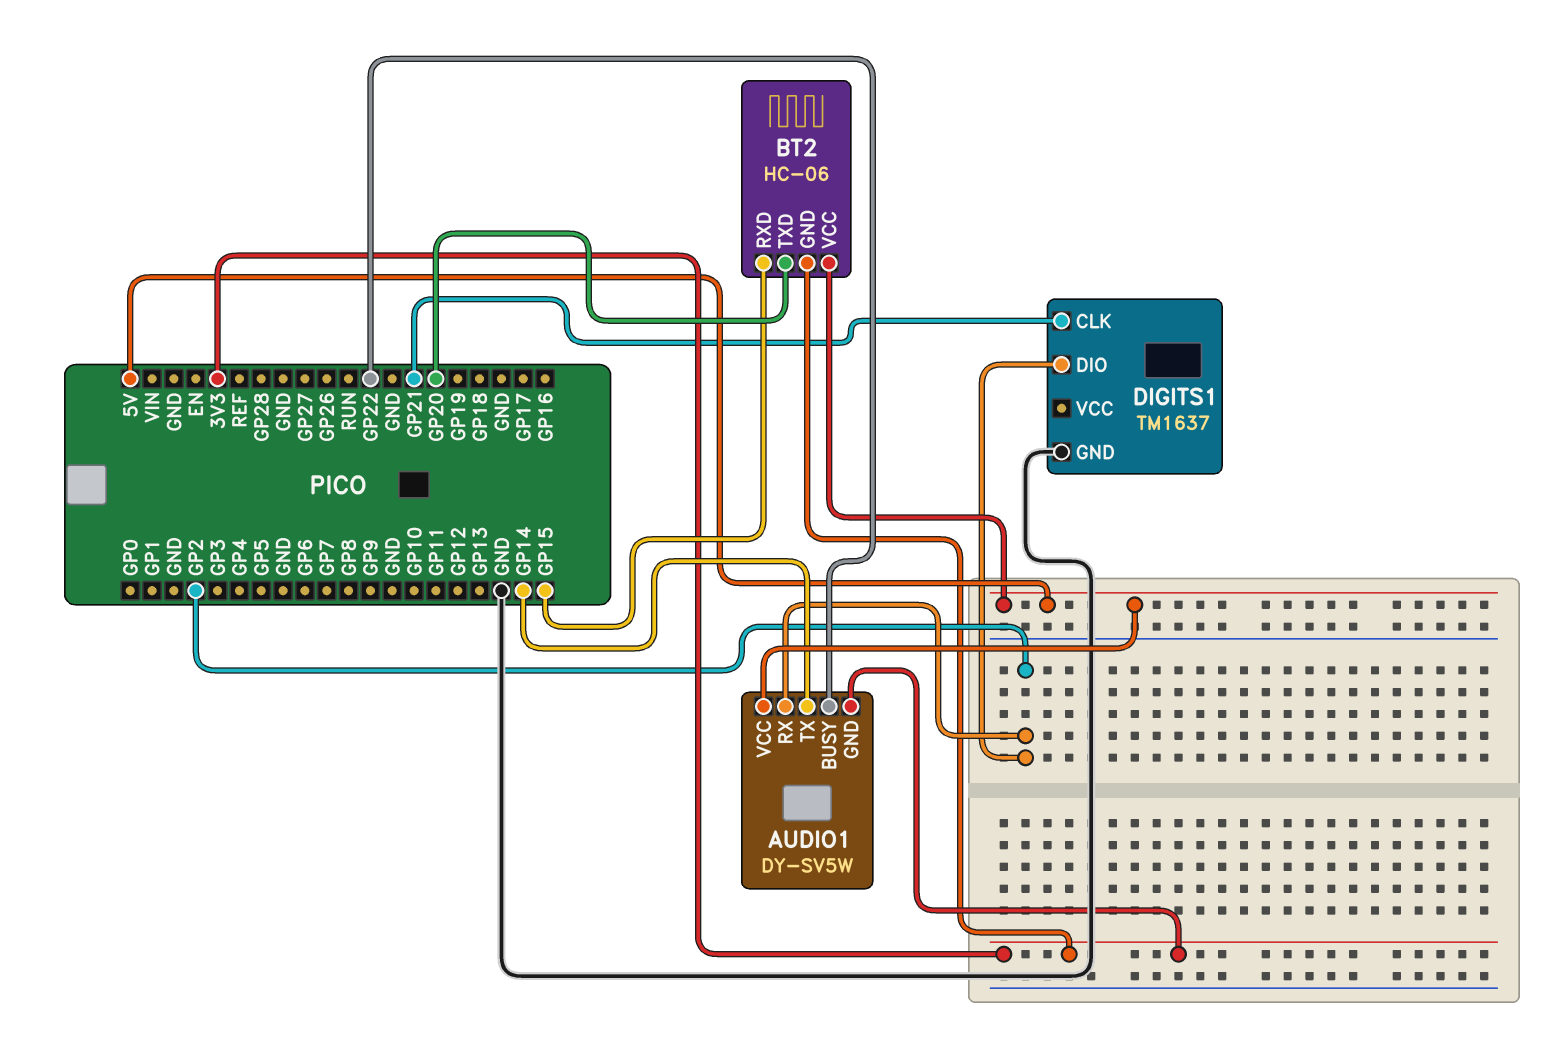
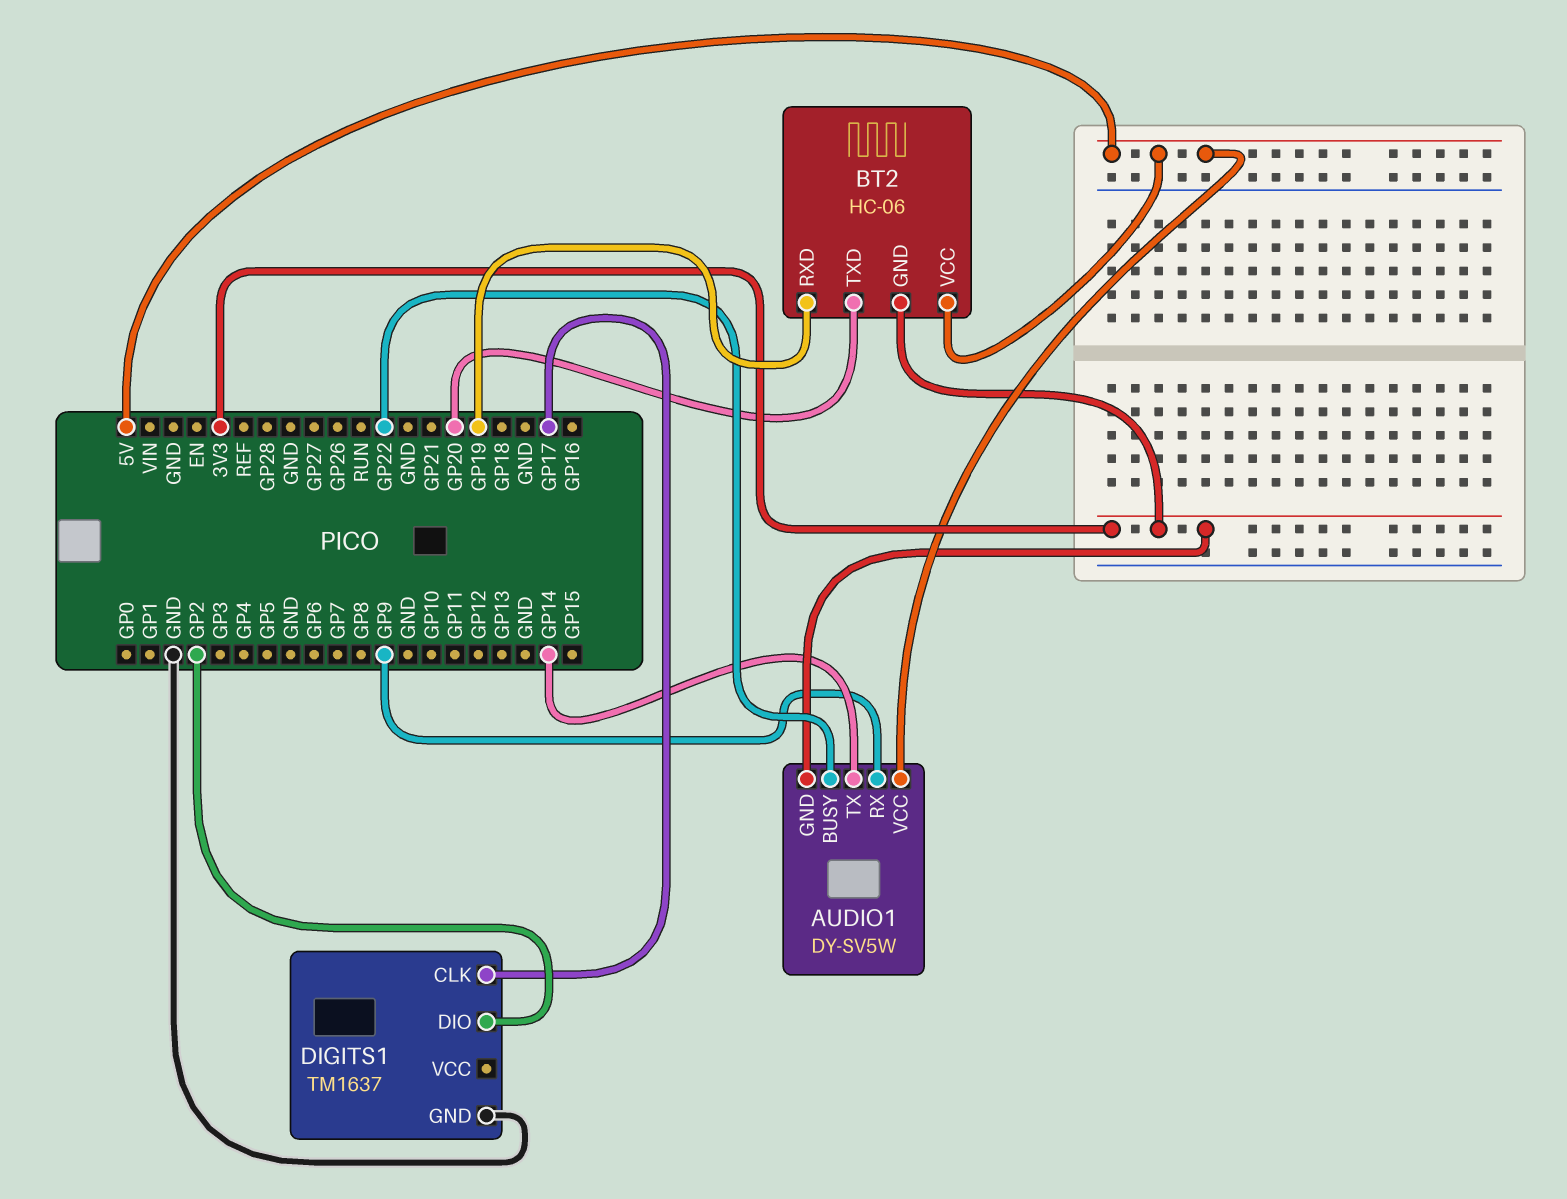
AUDIO1 pin RX: GP2 -> GP9
BT2 pin RXD: GP15 -> GP19
DIGITS1 pin CLK: GP21 -> GP17

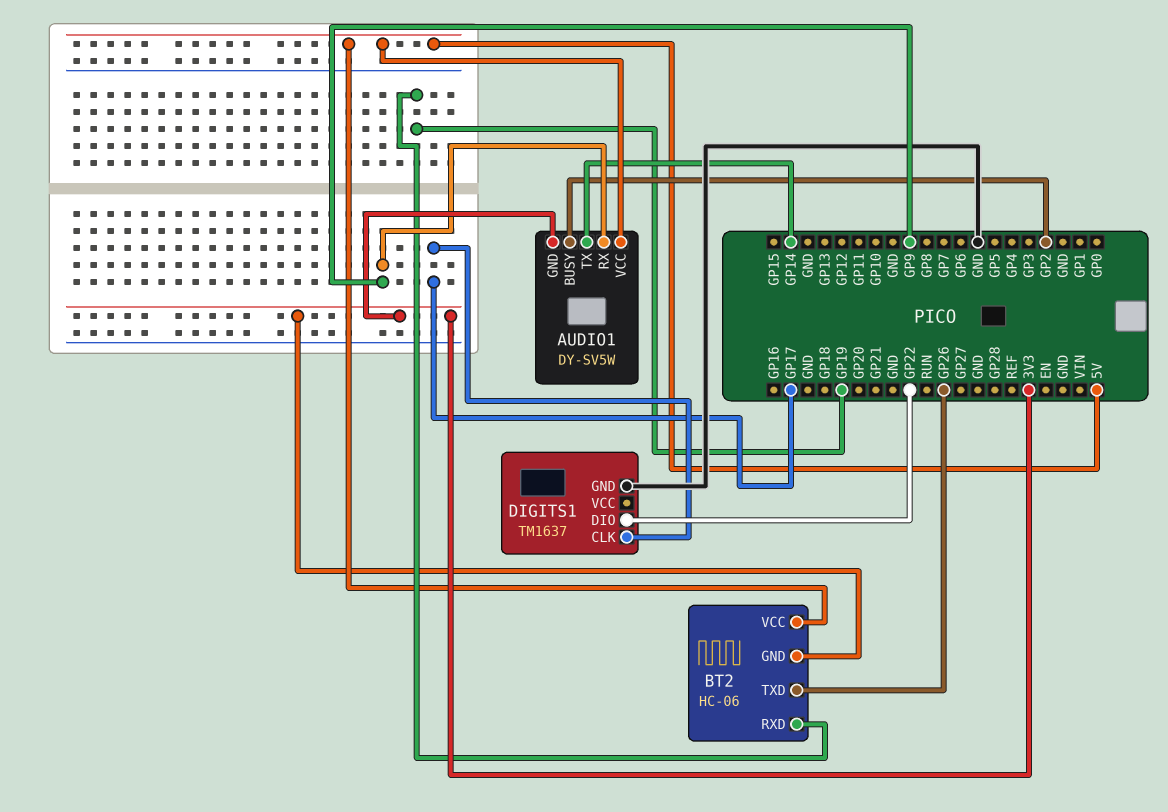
AUDIO1 pin BUSY: GP22 -> GP2
BT2 pin TXD: GP20 -> GP26
DIGITS1 pin DIO: GP2 -> GP22

